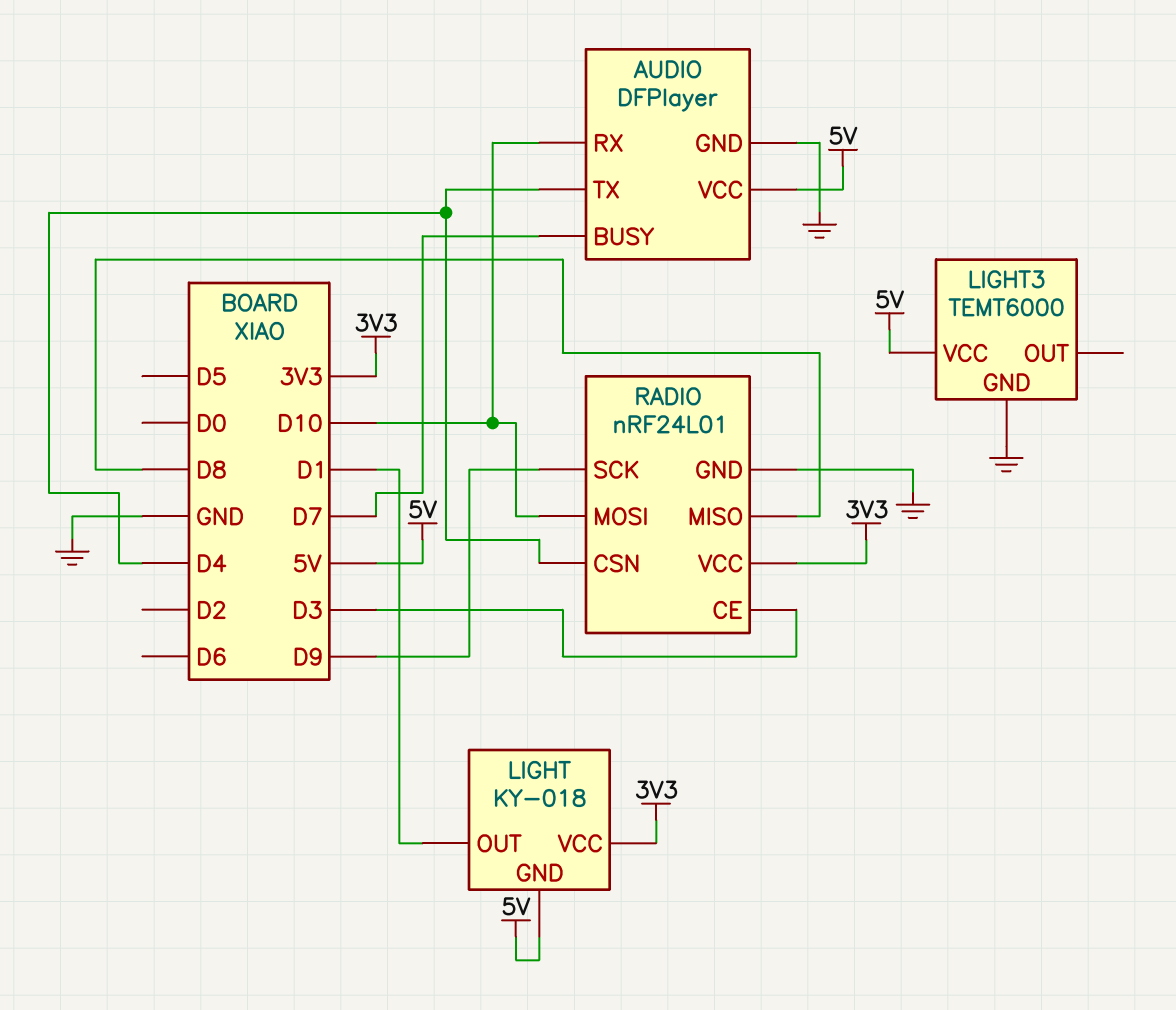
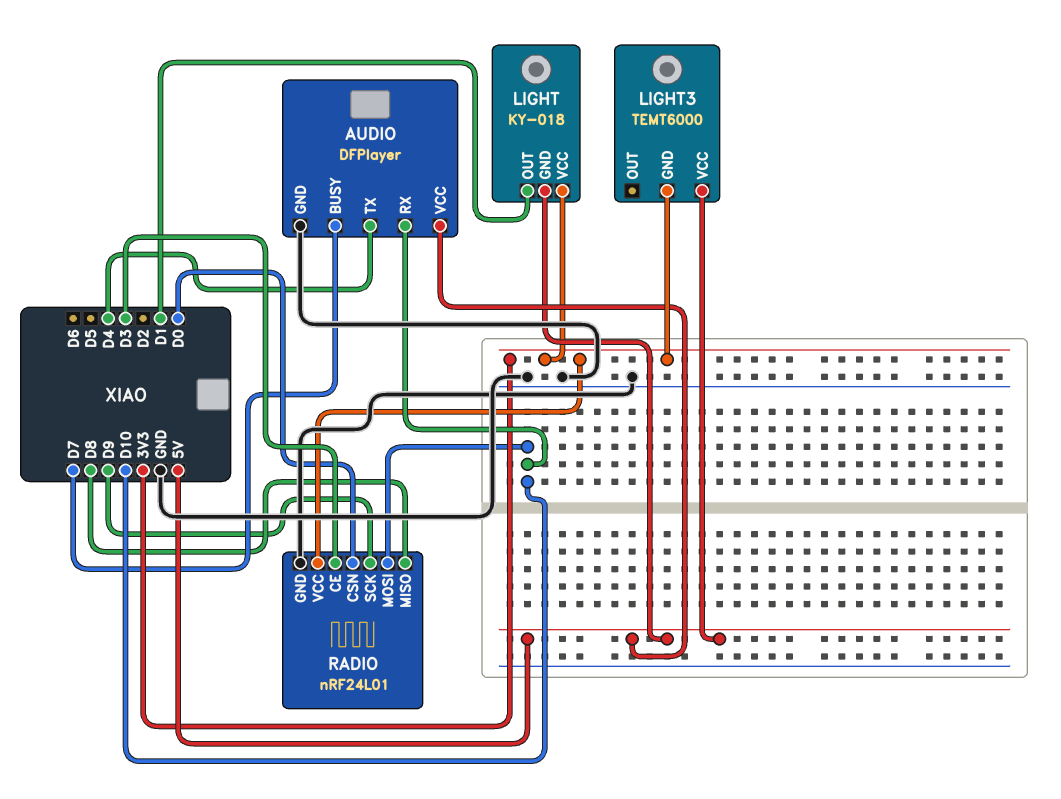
LIGHT3 pin GND: GND -> 3V3
RADIO pin CSN: D4 -> D0

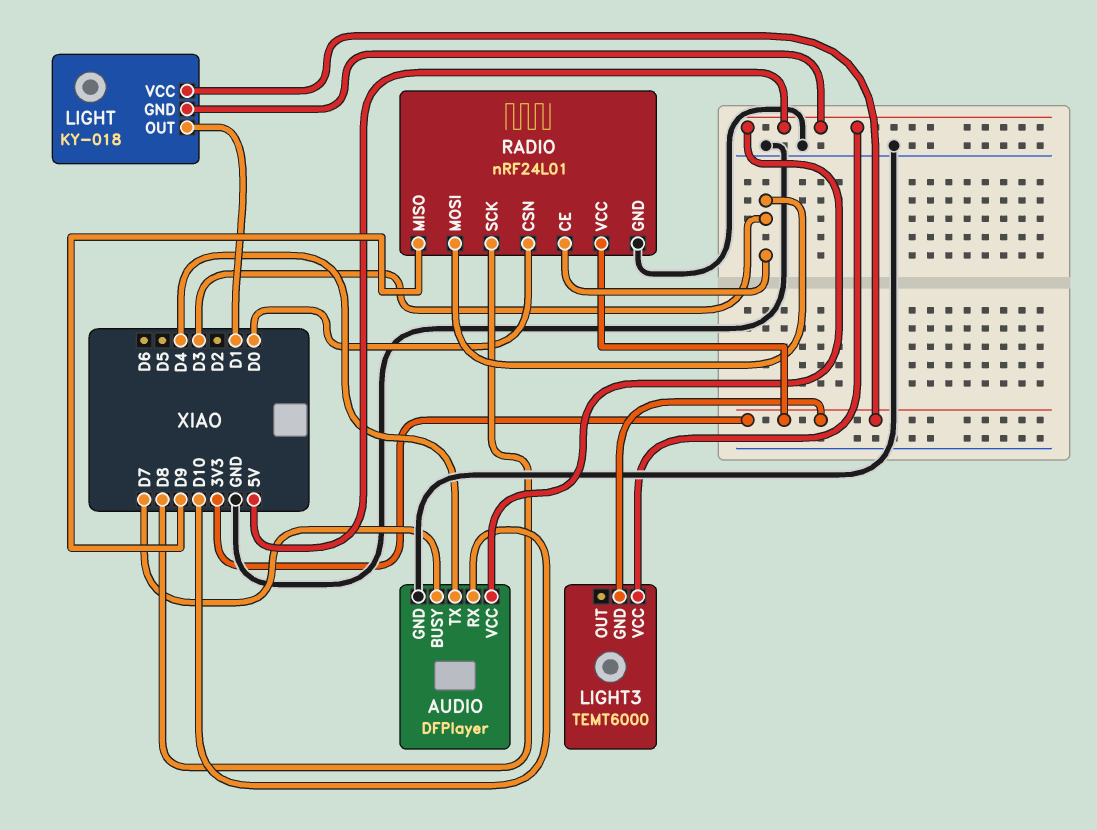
RADIO pin MISO: D8 -> D9
RADIO pin MOSI: D10 -> D3
RADIO pin SCK: D9 -> D8

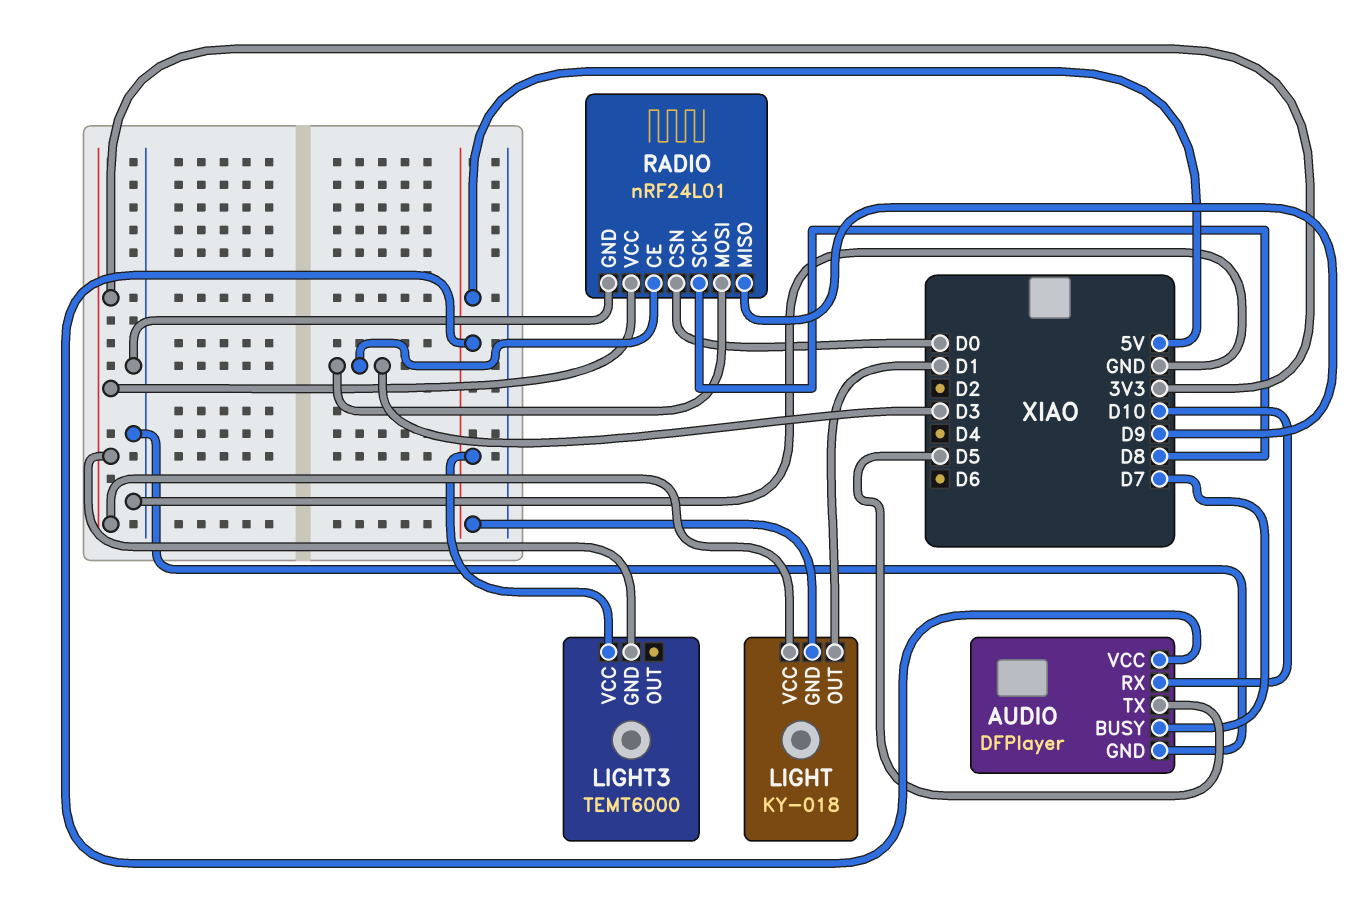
AUDIO pin TX: D4 -> D5

